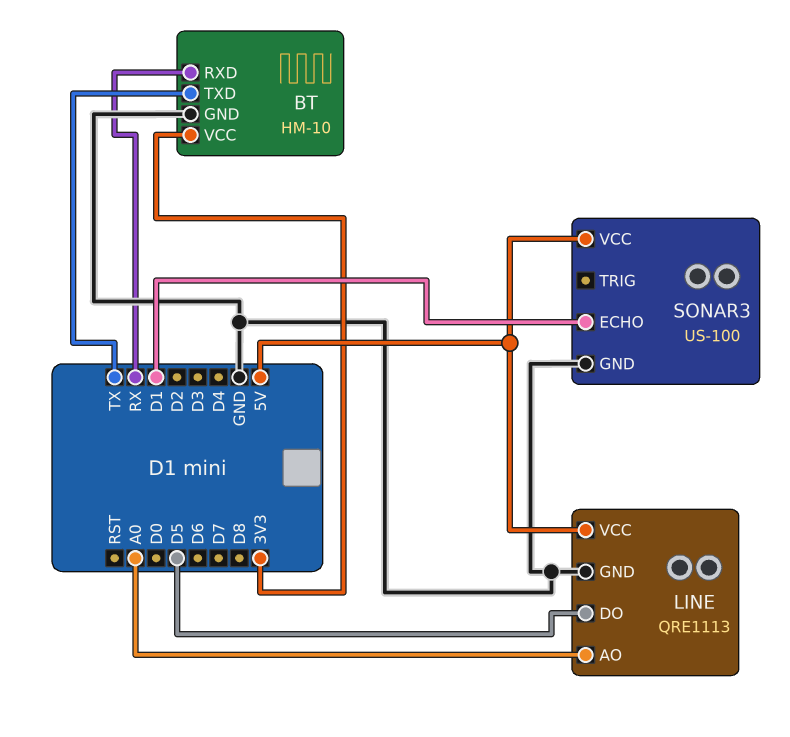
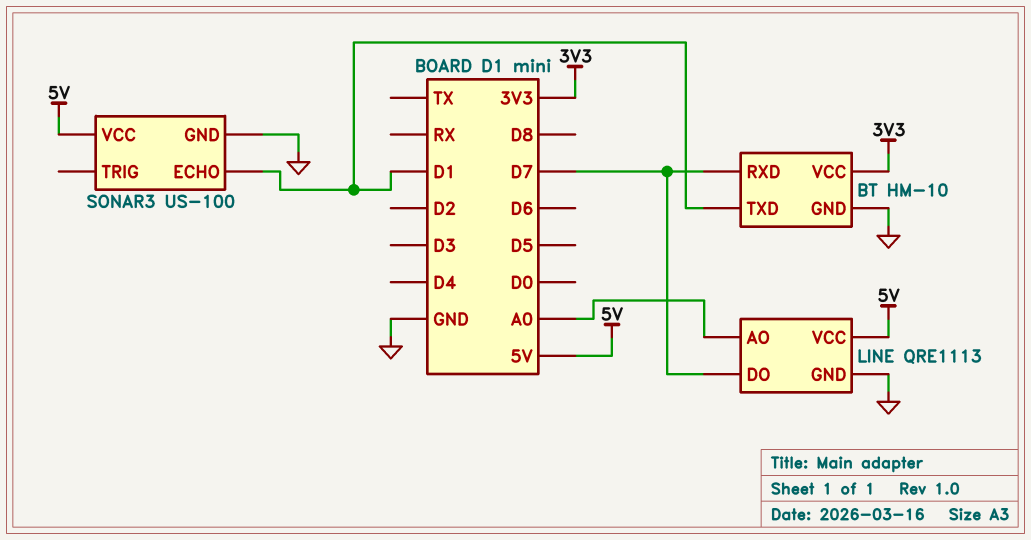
BT pin RXD: RX -> D7
BT pin TXD: TX -> D1
LINE pin DO: D5 -> D7

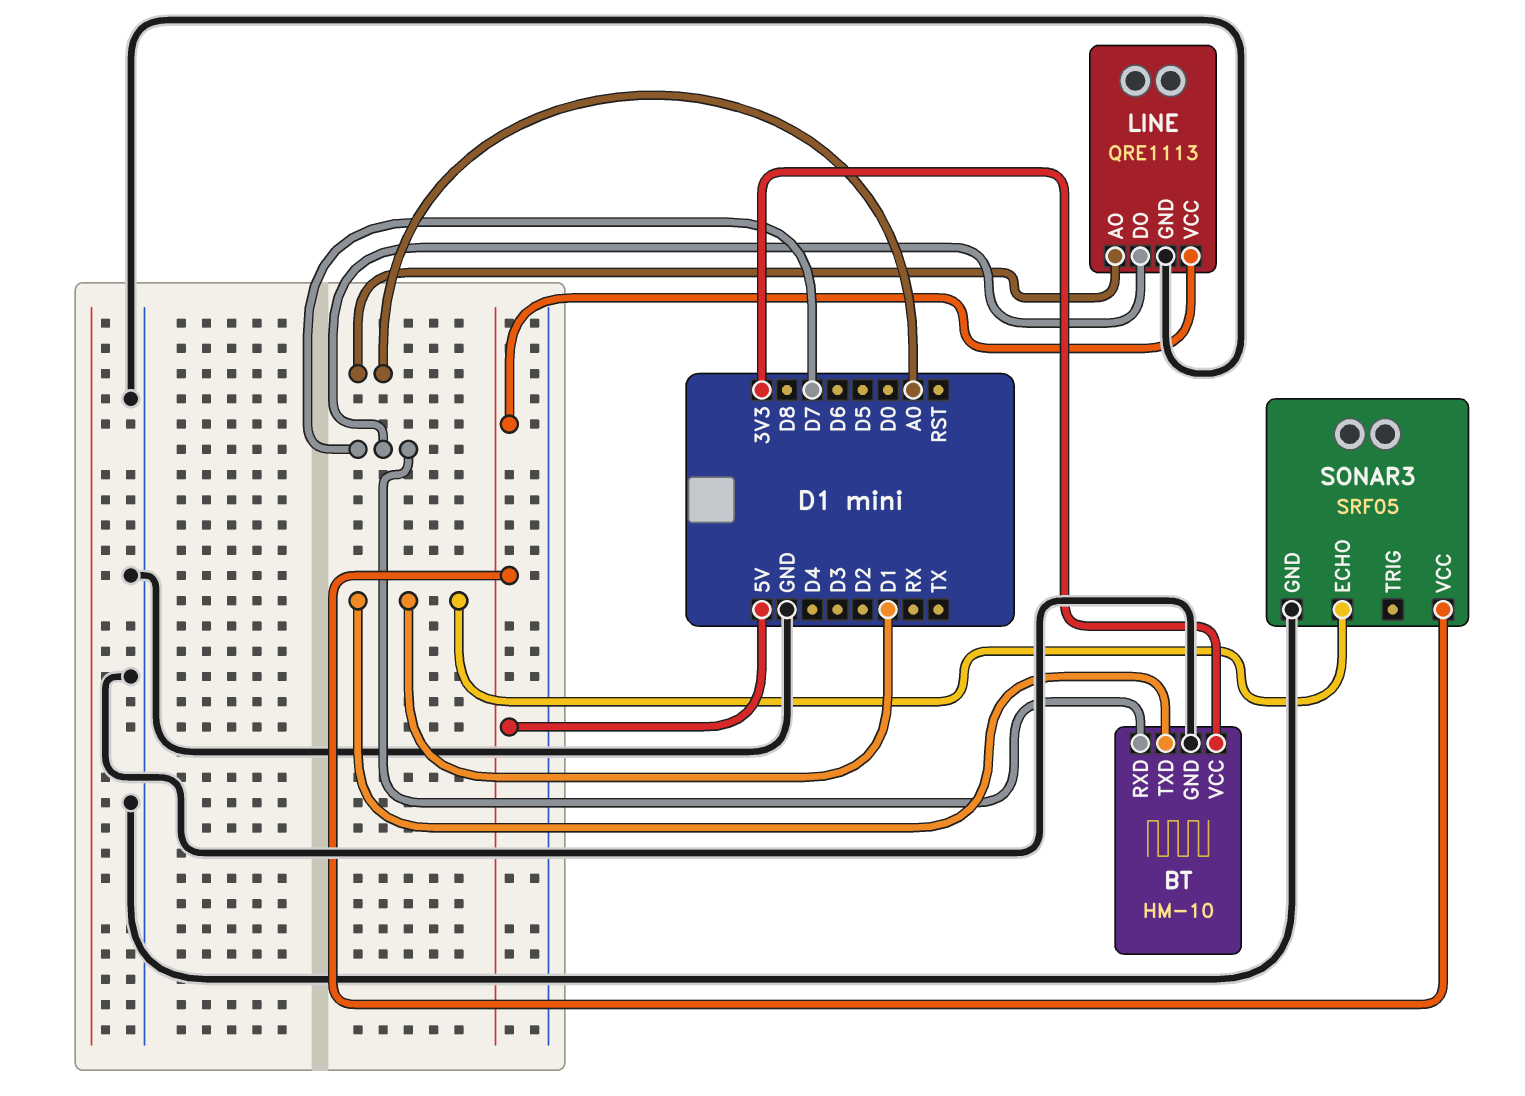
SONAR3: US-100 -> SRF05

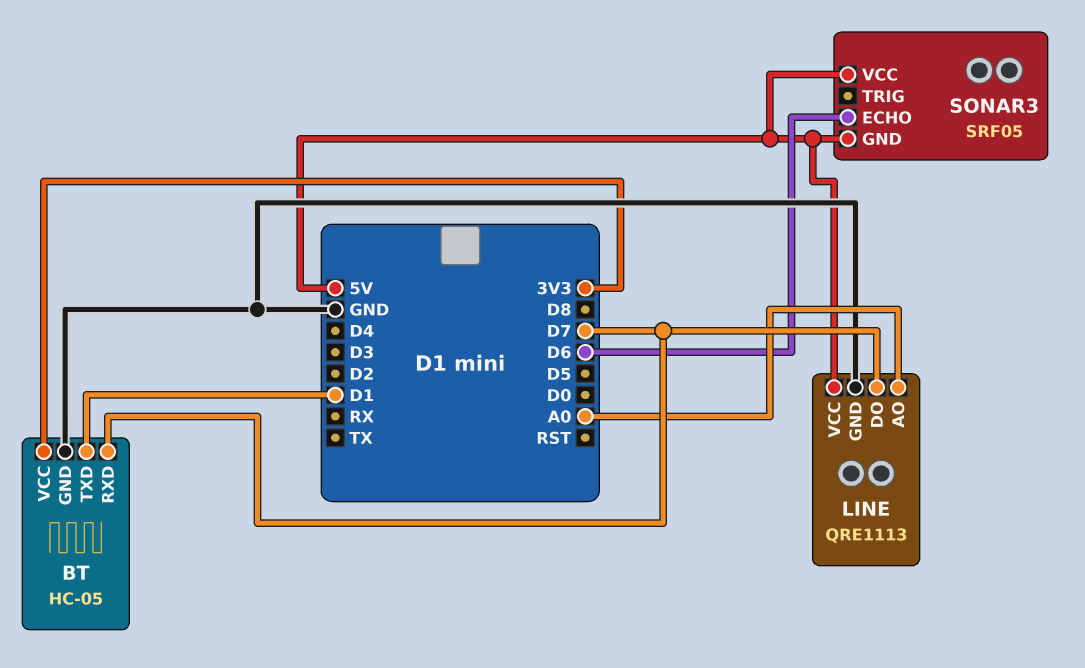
BT: HM-10 -> HC-05
SONAR3 pin ECHO: D1 -> D6
SONAR3 pin GND: GND -> 5V

